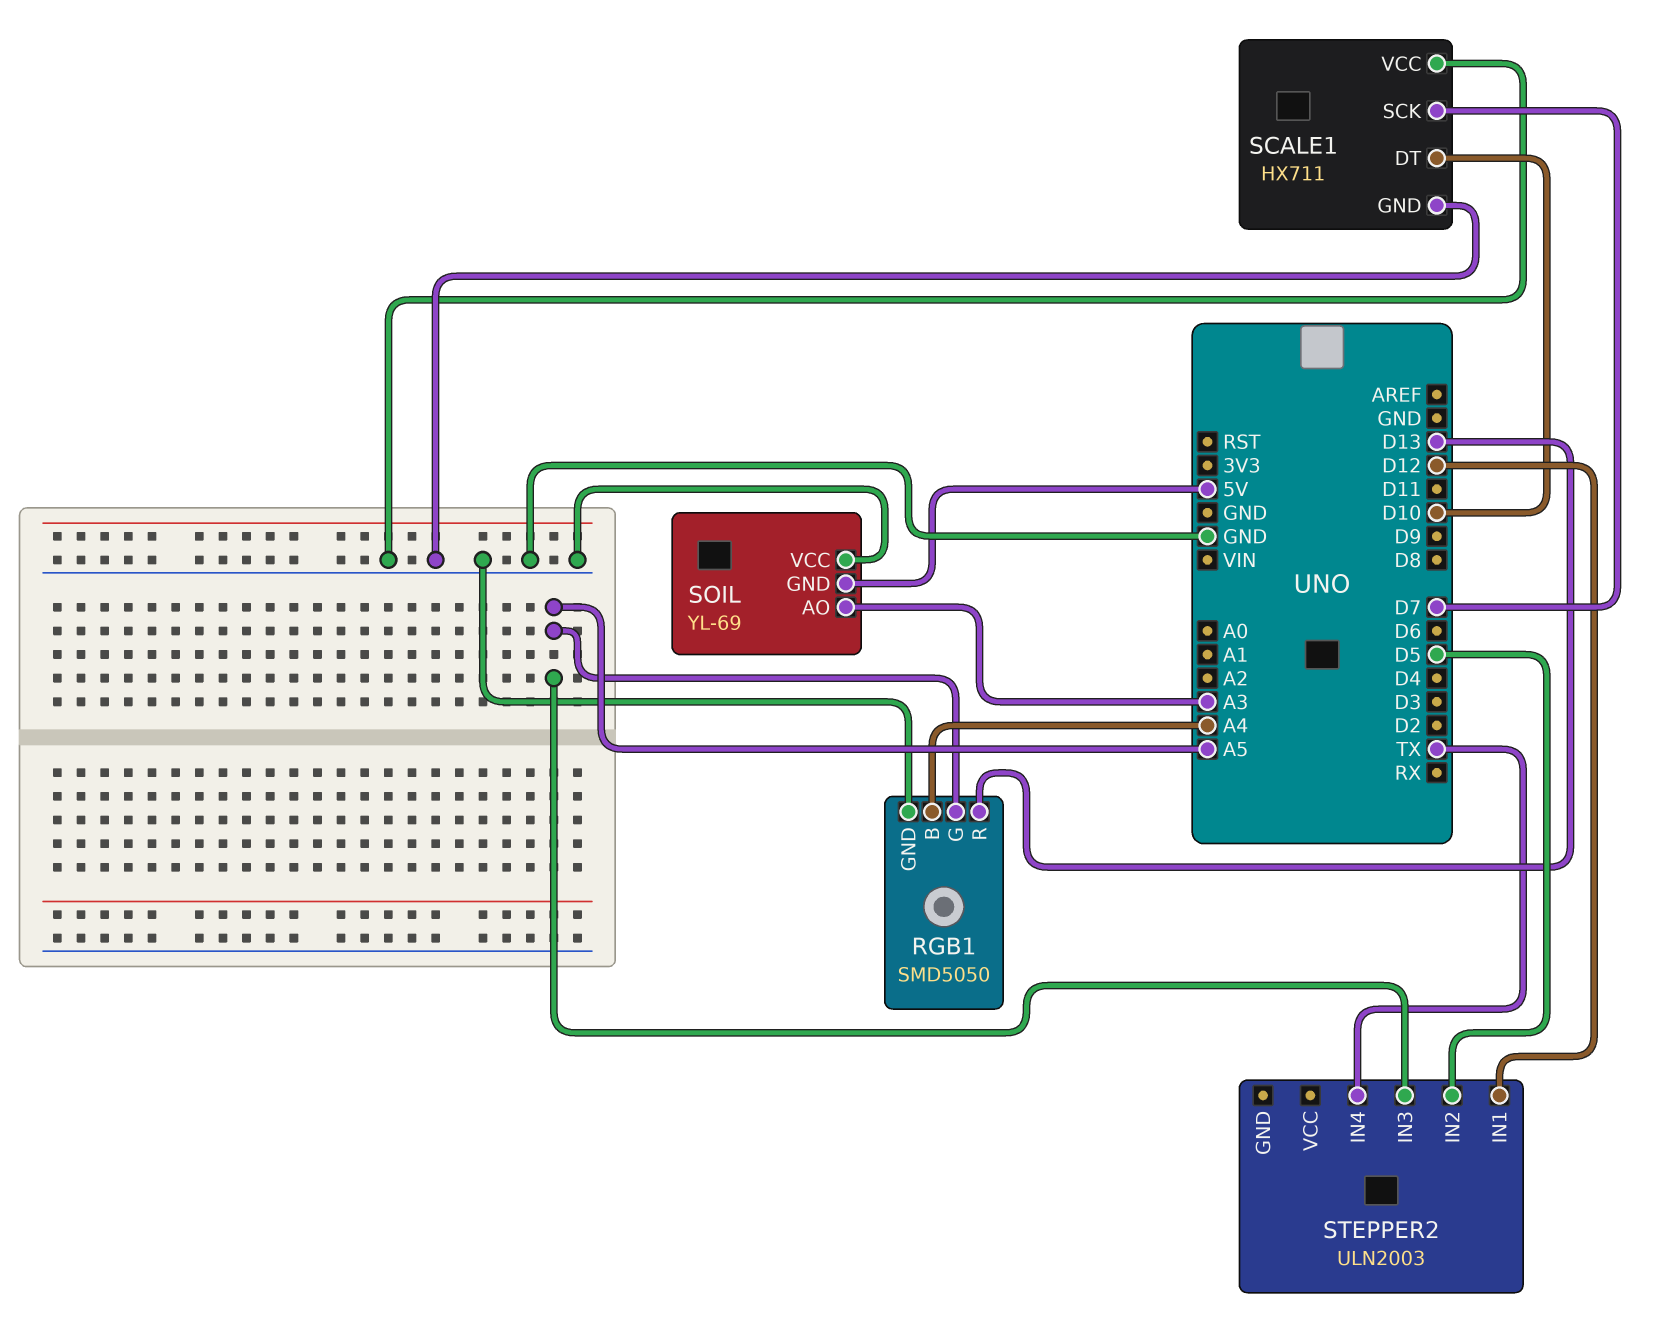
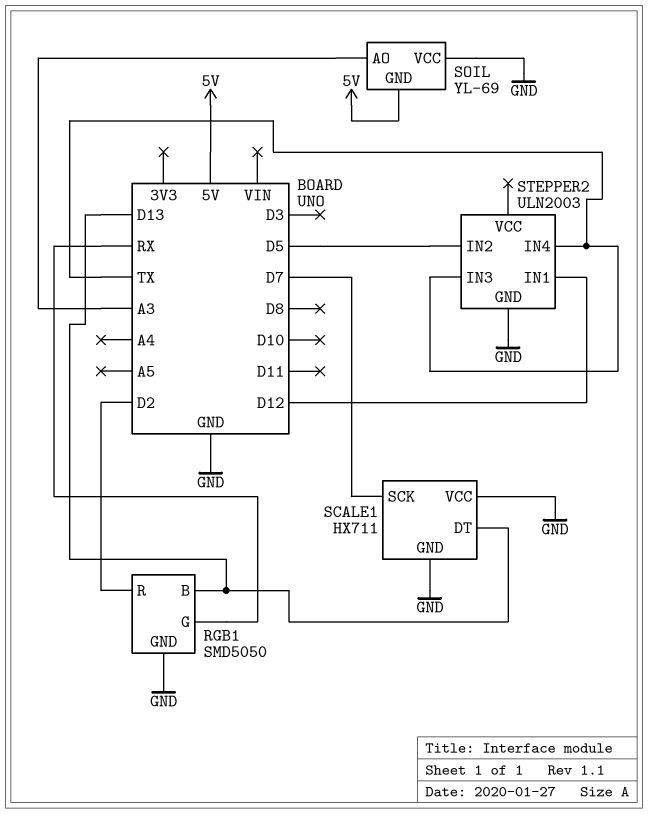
RGB1 pin B: A4 -> D13
RGB1 pin G: A5 -> RX
RGB1 pin R: D13 -> D2
SCALE1 pin DT: D10 -> D13
STEPPER2 pin GND: none -> GND
STEPPER2 pin IN3: A5 -> TX

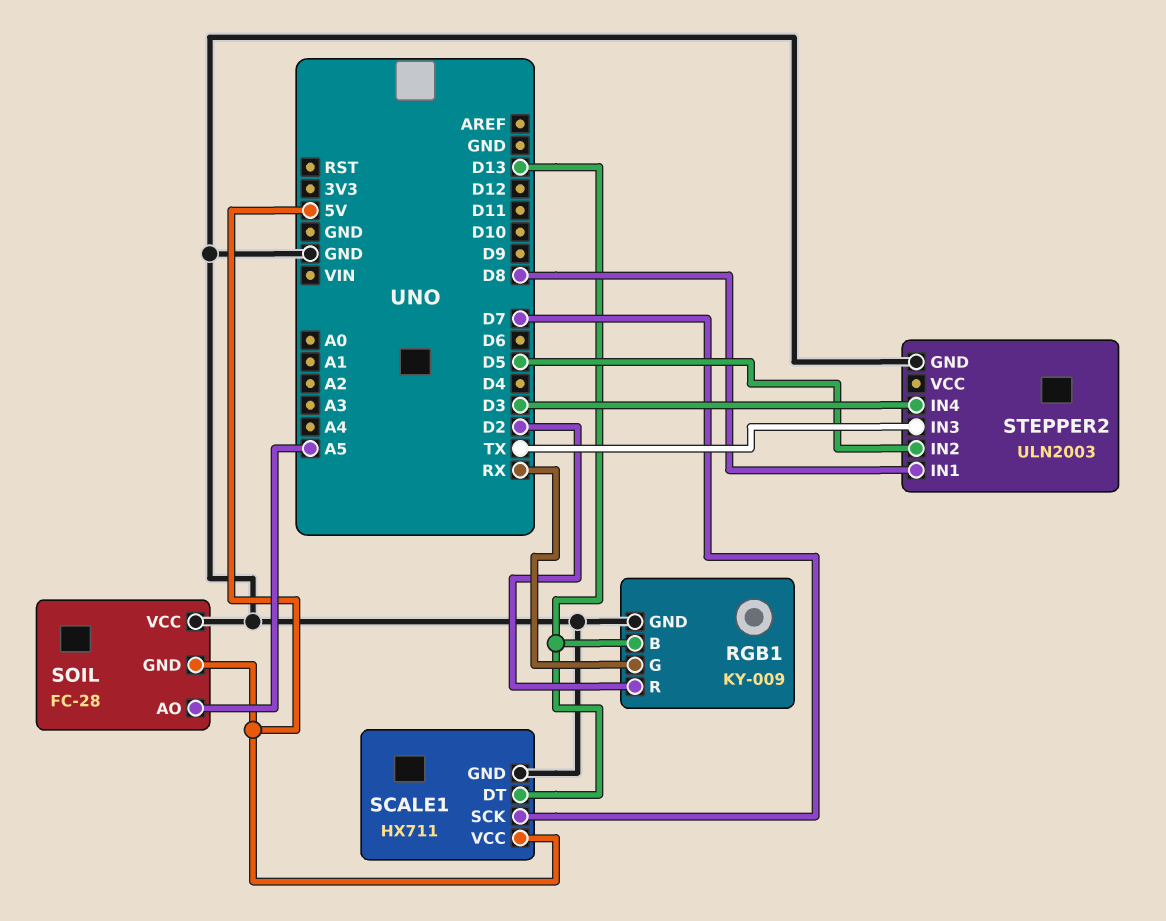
RGB1: SMD5050 -> KY-009
SCALE1 pin VCC: GND -> 5V
SOIL: YL-69 -> FC-28
SOIL pin AO: A3 -> A5
STEPPER2 pin IN1: D12 -> D8
STEPPER2 pin IN4: TX -> D3

